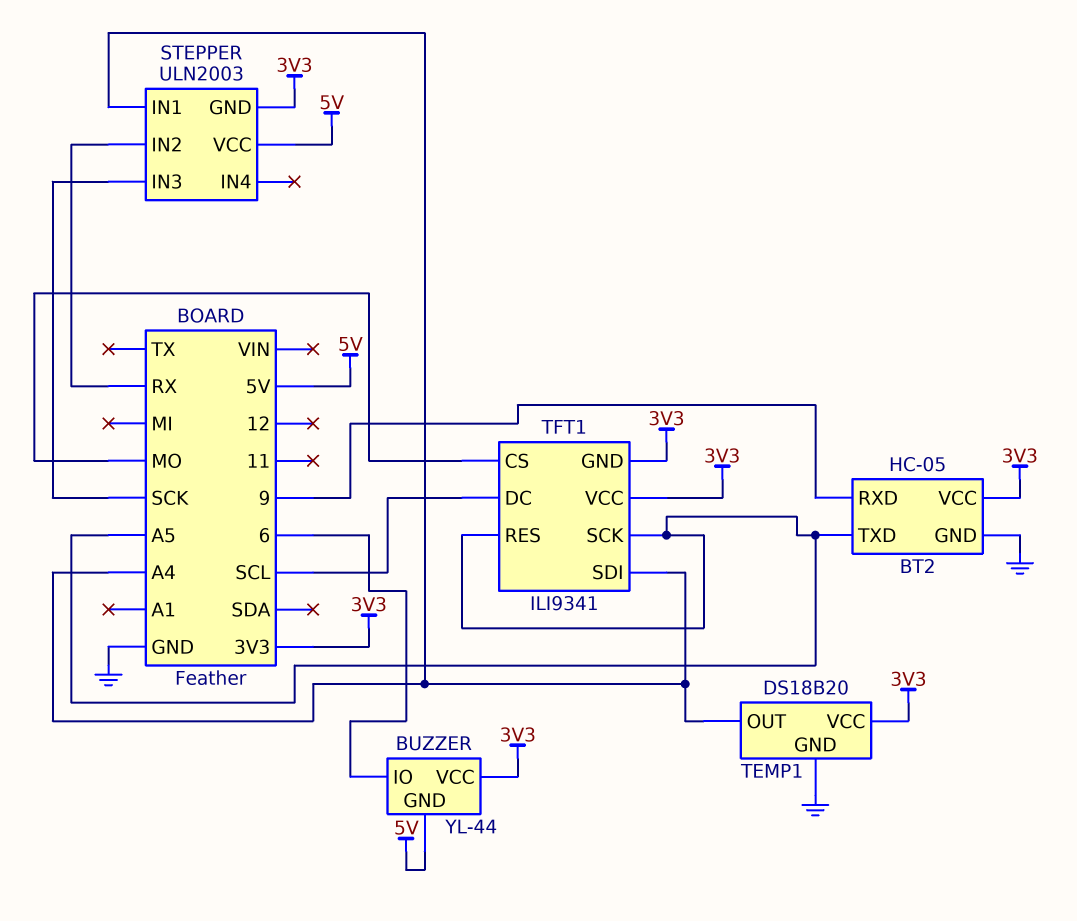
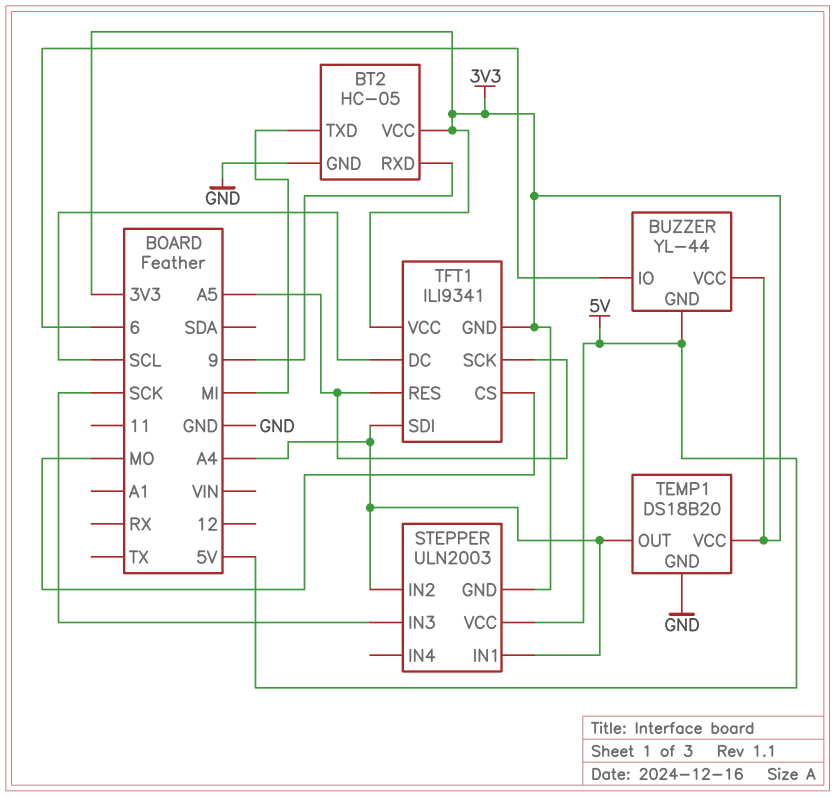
BT2 pin TXD: A5 -> MI
STEPPER pin IN2: RX -> A4

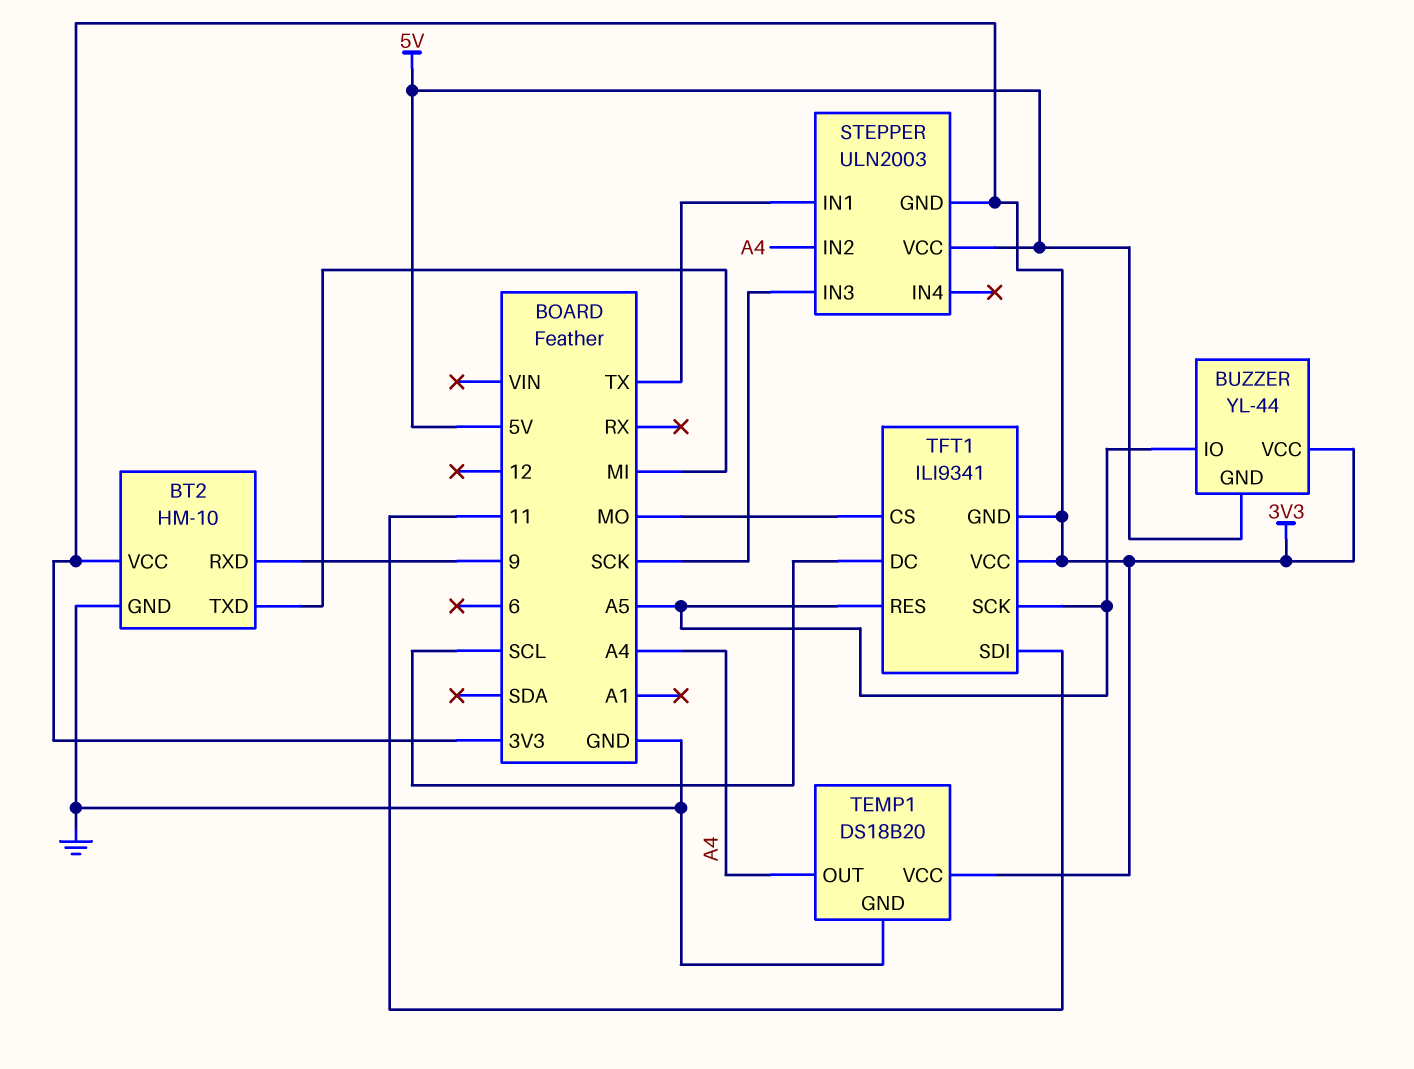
BT2: HC-05 -> HM-10
BUZZER pin IO: 6 -> A5
STEPPER pin IN1: A4 -> TX
TFT1 pin SDI: A4 -> 11

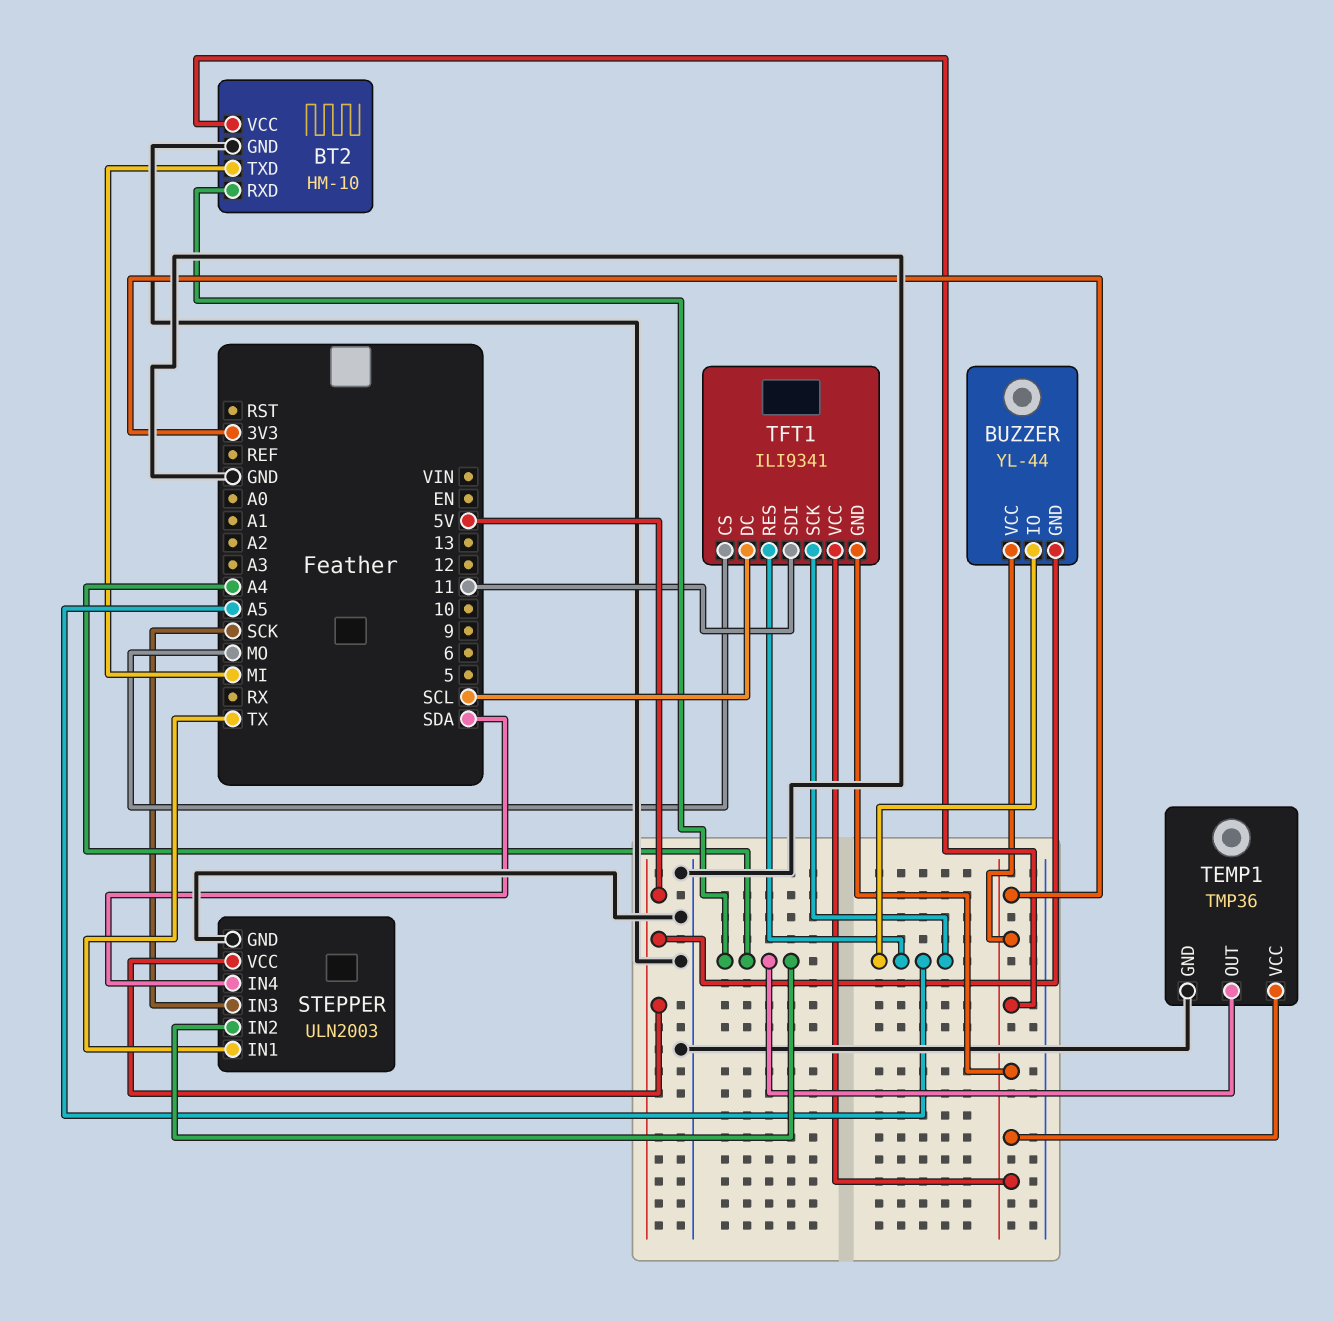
BT2 pin RXD: 9 -> A4
STEPPER pin GND: 3V3 -> GND
STEPPER pin IN4: none -> SDA
TEMP1: DS18B20 -> TMP36

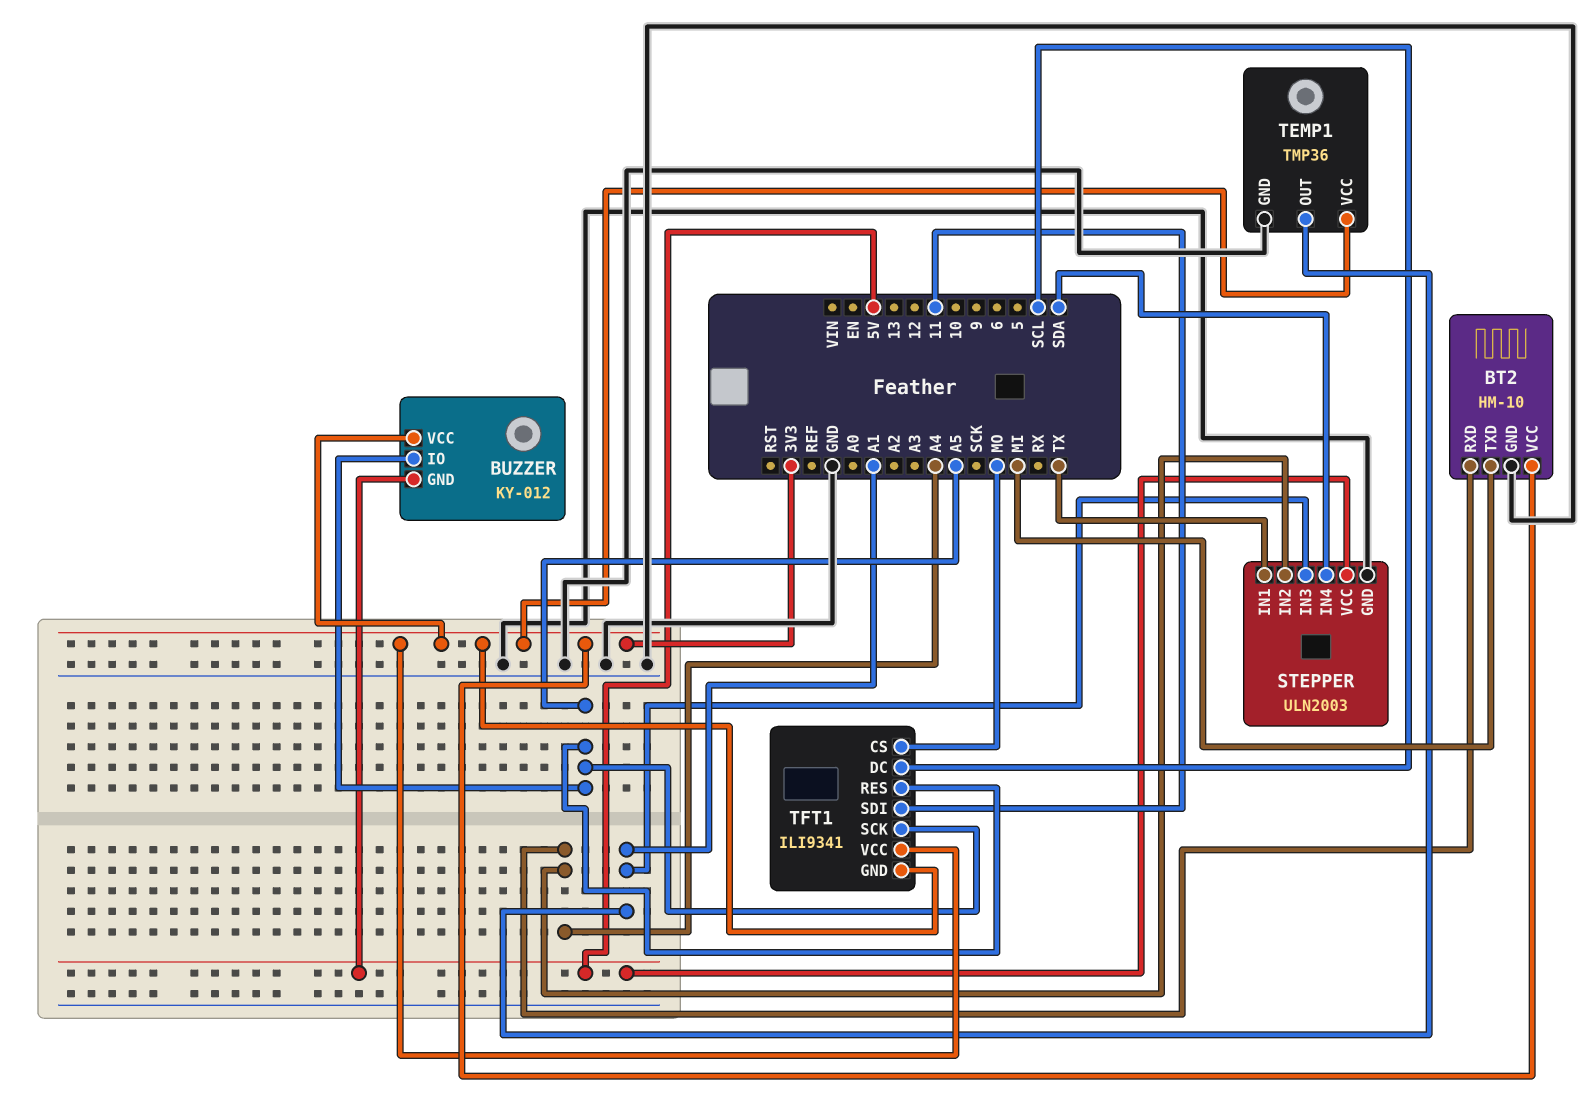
BUZZER: YL-44 -> KY-012
STEPPER pin IN3: SCK -> A1
TEMP1 pin OUT: A4 -> A1

